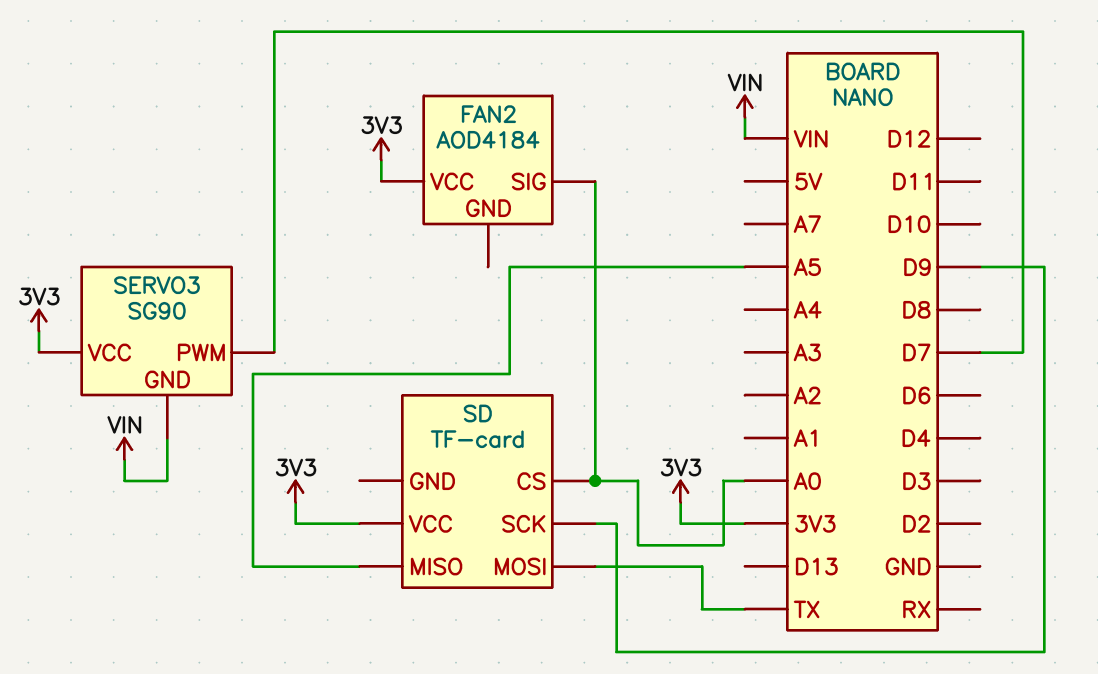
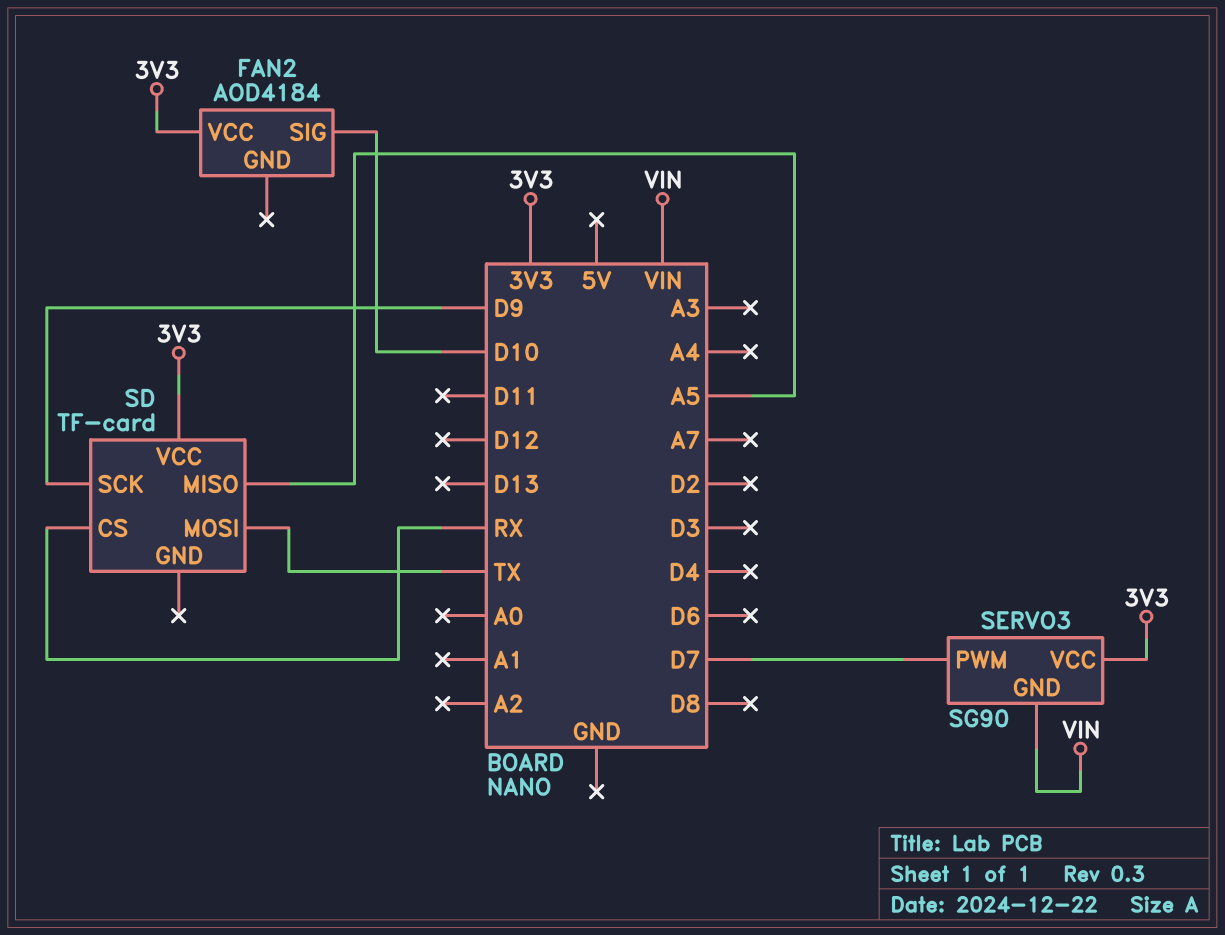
FAN2 pin SIG: A0 -> D10
SD pin CS: A0 -> RX

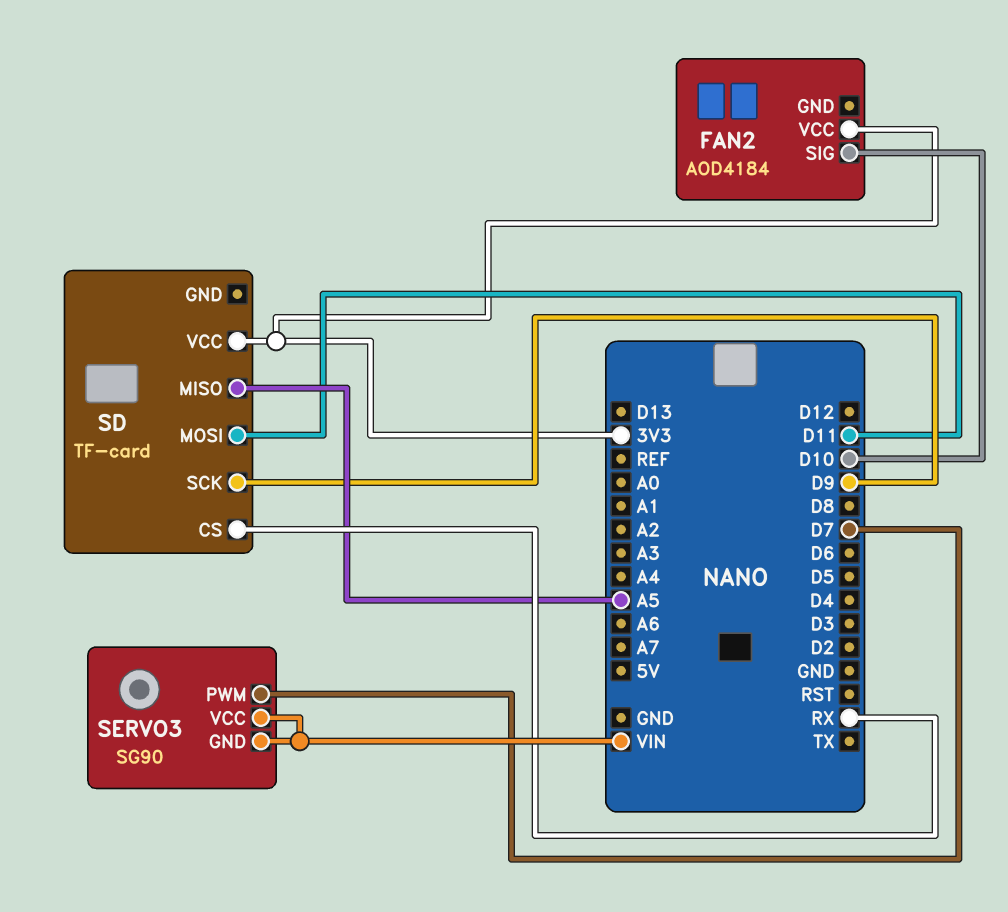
SD pin MOSI: TX -> D11
SERVO3 pin VCC: 3V3 -> VIN

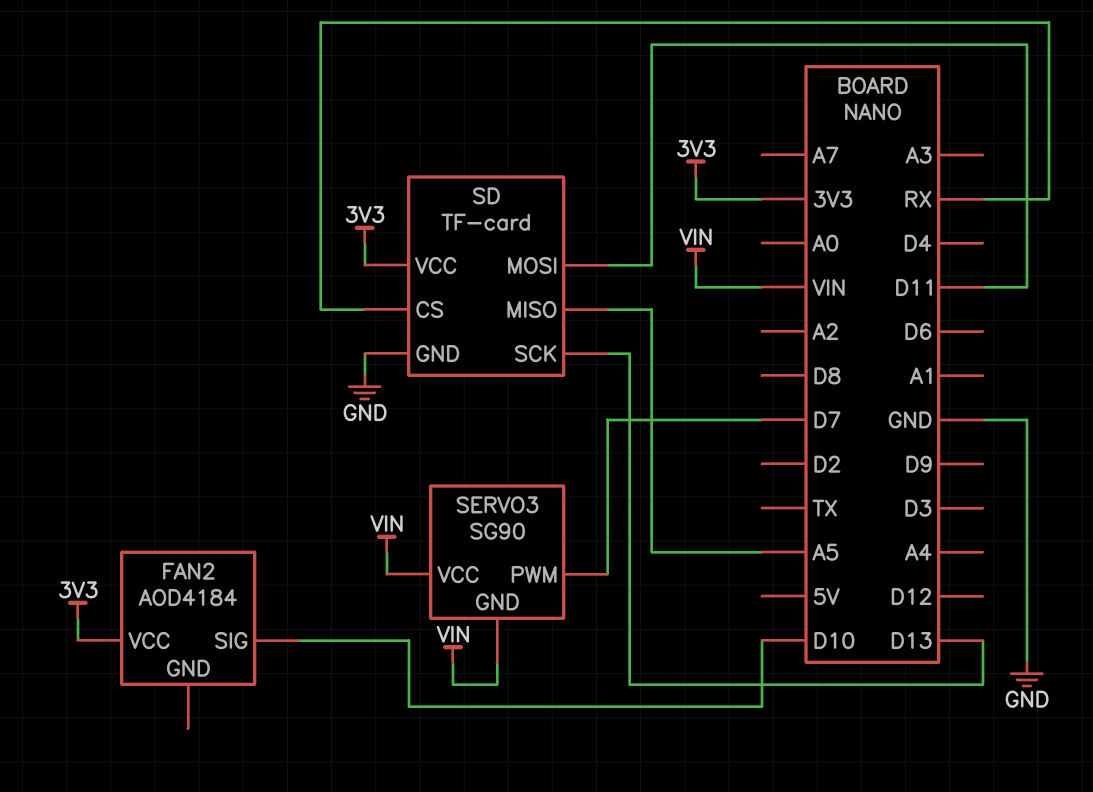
SD pin GND: none -> GND
SD pin SCK: D9 -> D13

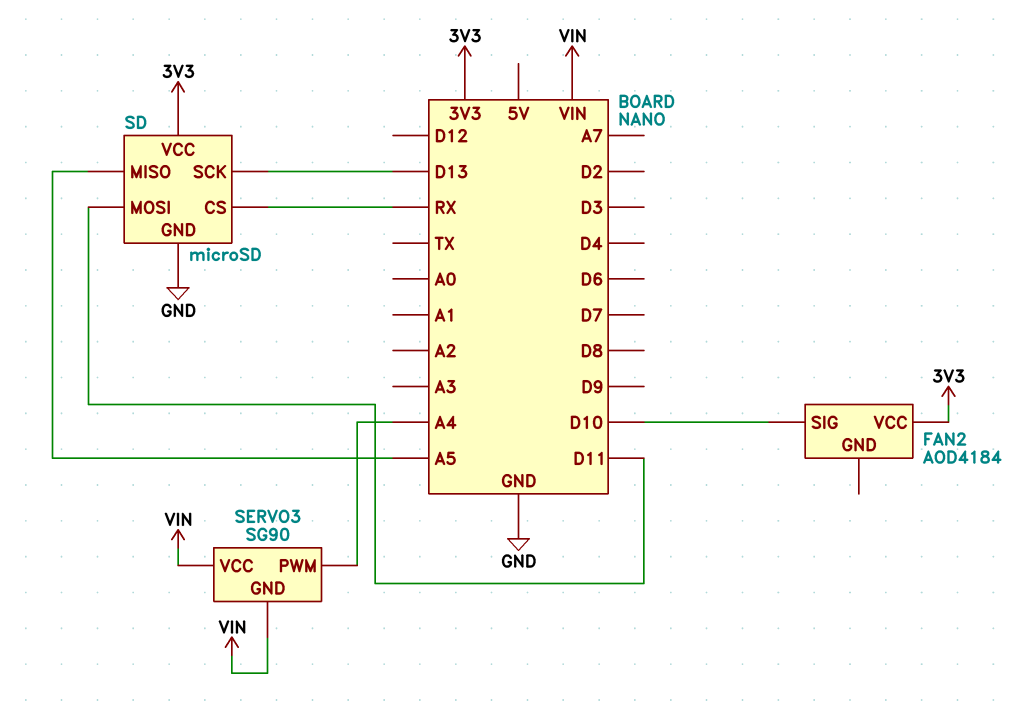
SD: TF-card -> microSD
SERVO3 pin PWM: D7 -> A4

